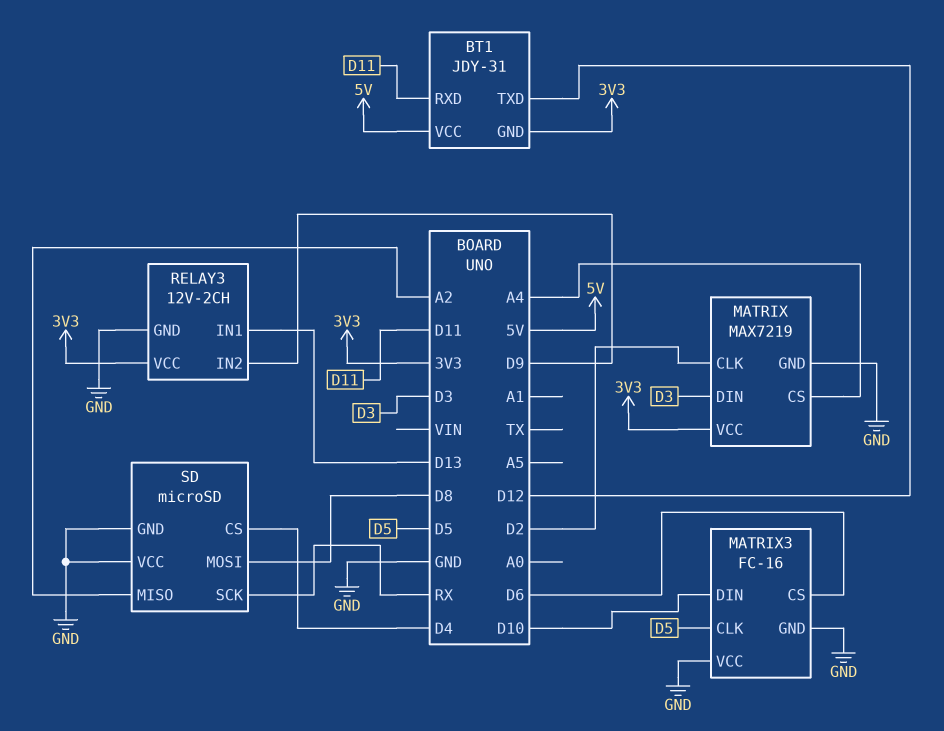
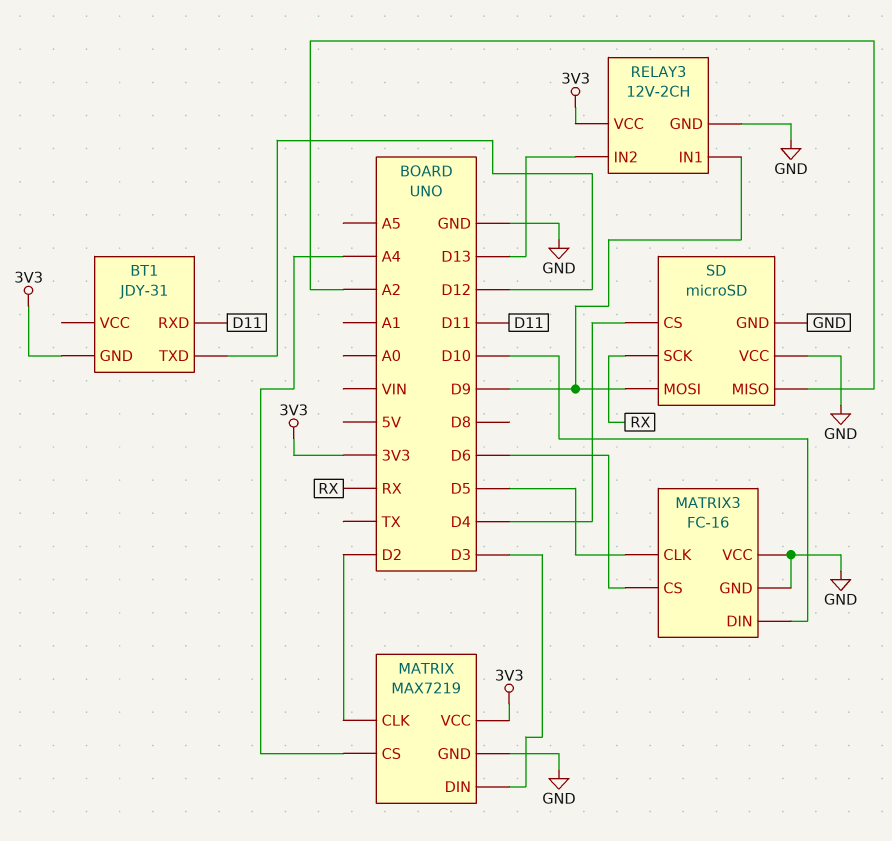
BT1 pin VCC: 5V -> none
RELAY3 pin IN1: D13 -> D9
RELAY3 pin IN2: D9 -> D13
SD pin MOSI: D8 -> D9

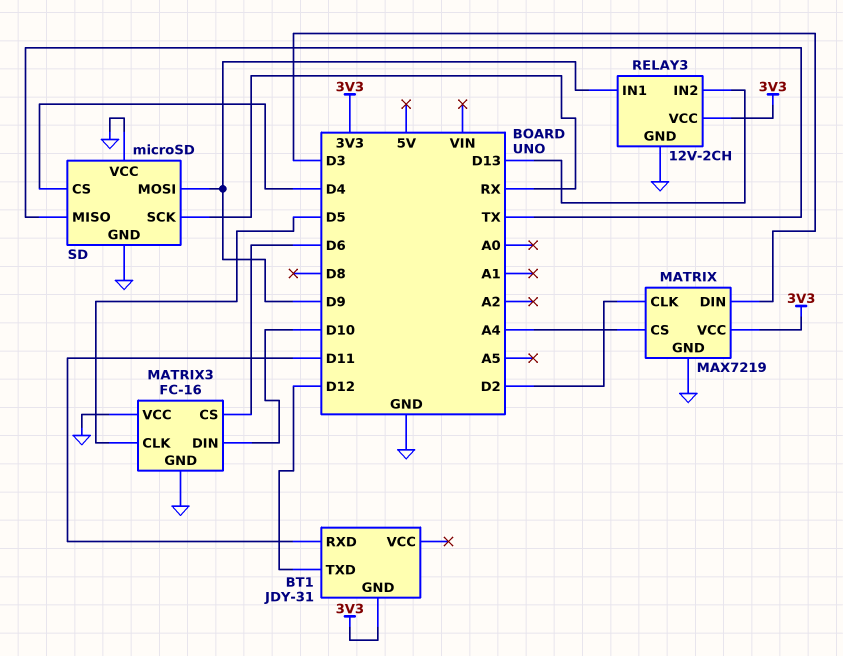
SD pin MISO: A2 -> TX

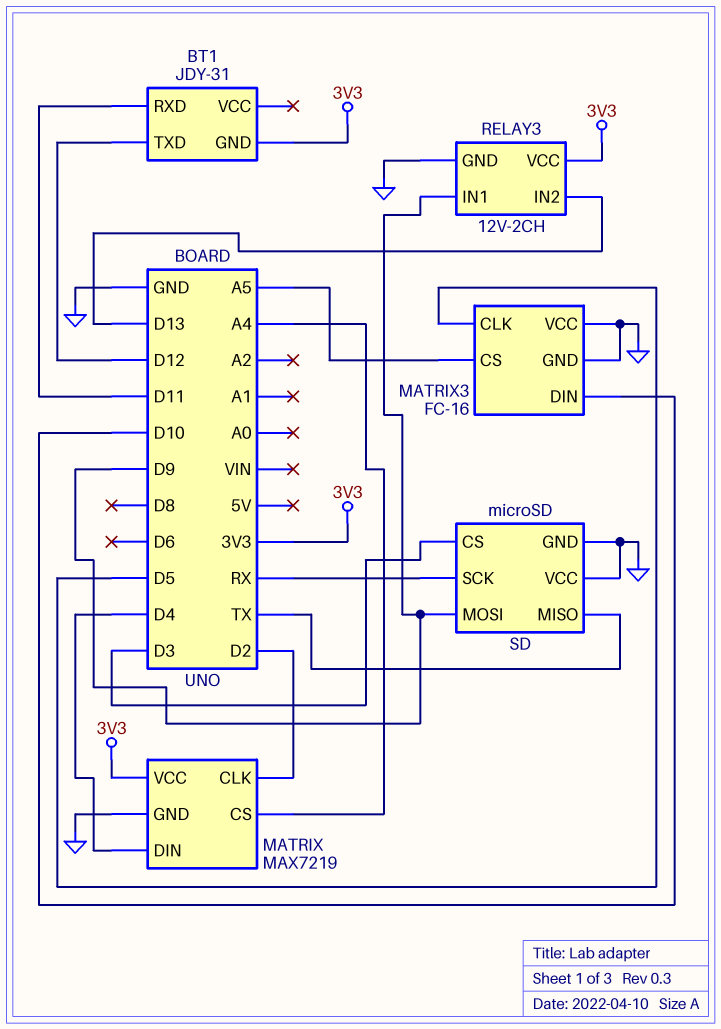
MATRIX pin DIN: D3 -> D4
MATRIX3 pin CS: D6 -> A5
SD pin CS: D4 -> D3

